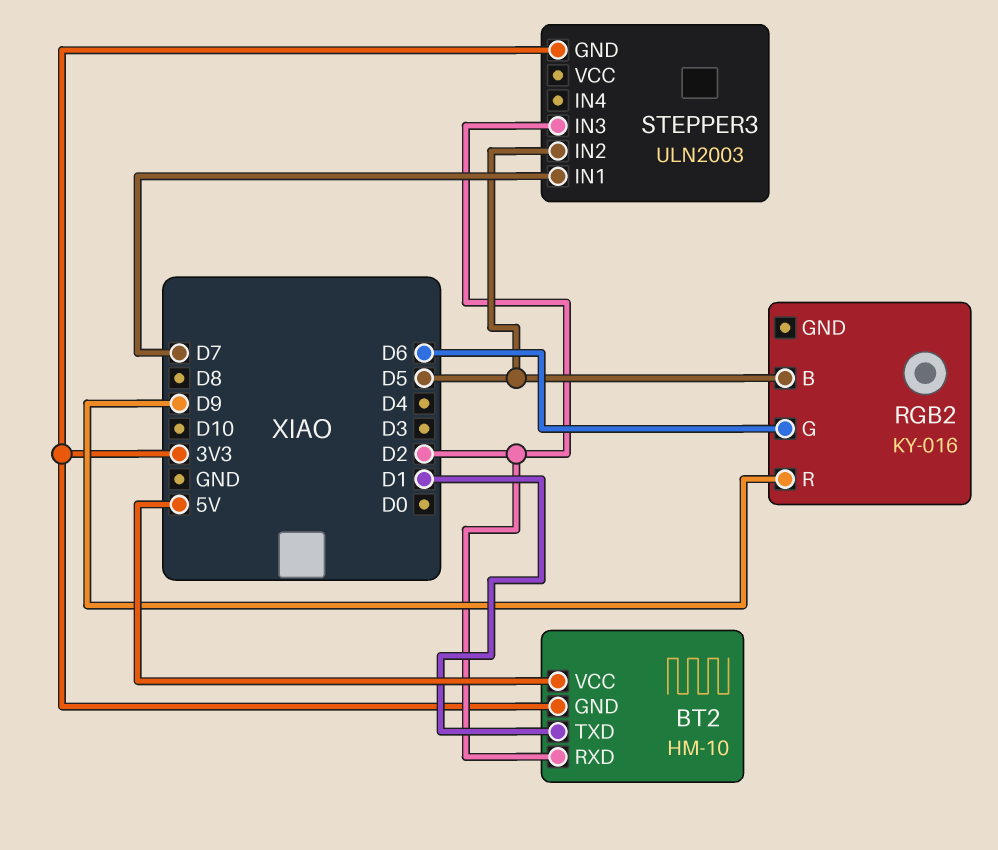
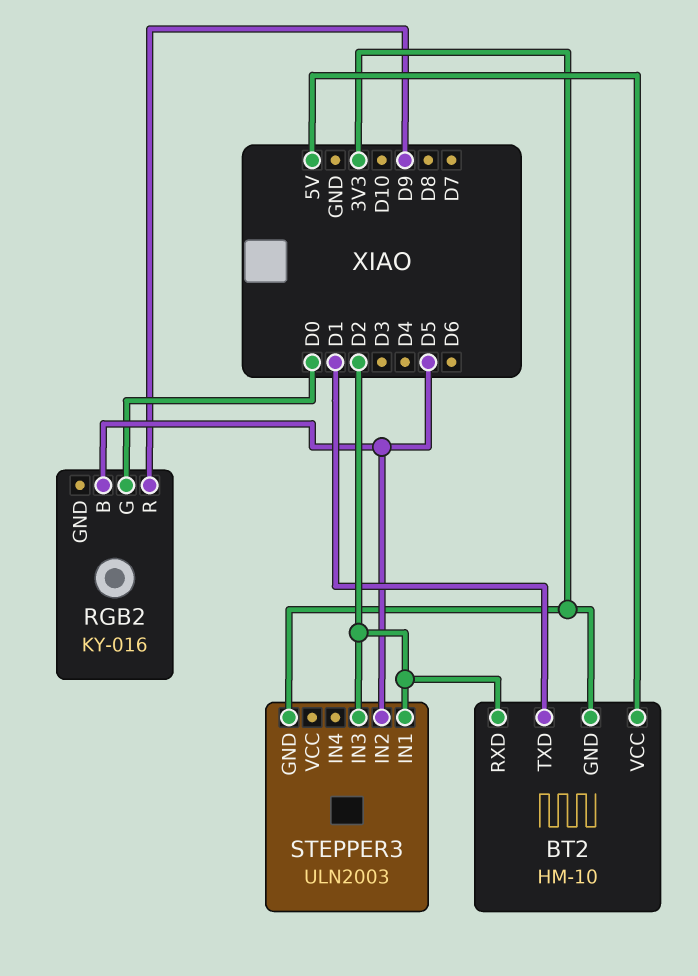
RGB2 pin G: D6 -> D0
STEPPER3 pin IN1: D7 -> D2

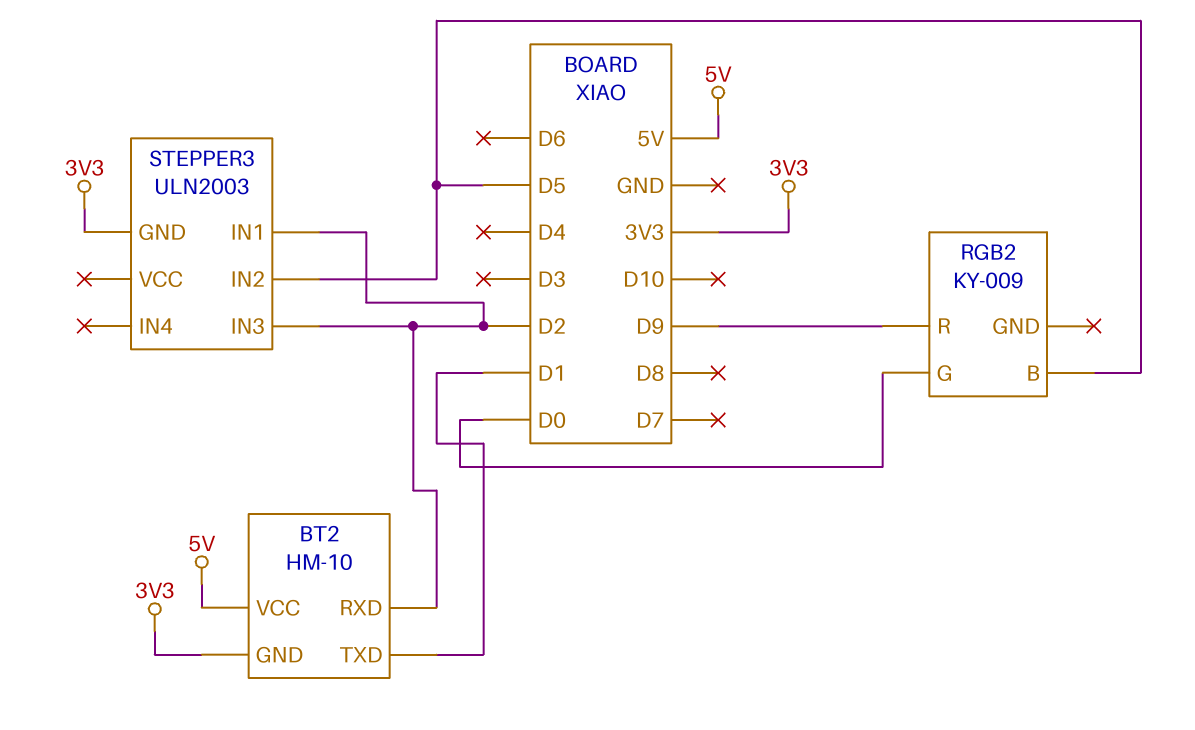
RGB2: KY-016 -> KY-009

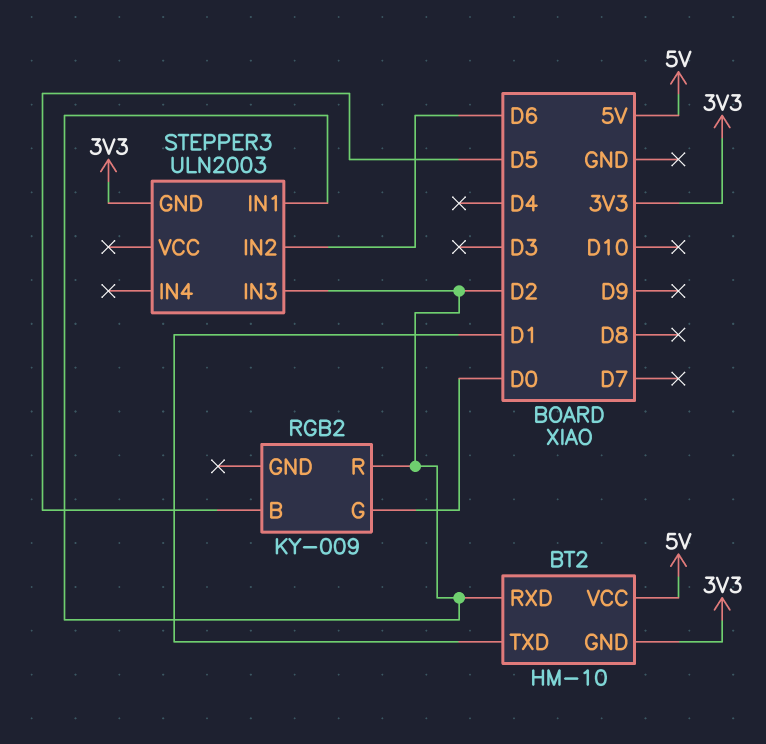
RGB2 pin R: D9 -> D2
STEPPER3 pin IN2: D5 -> D6

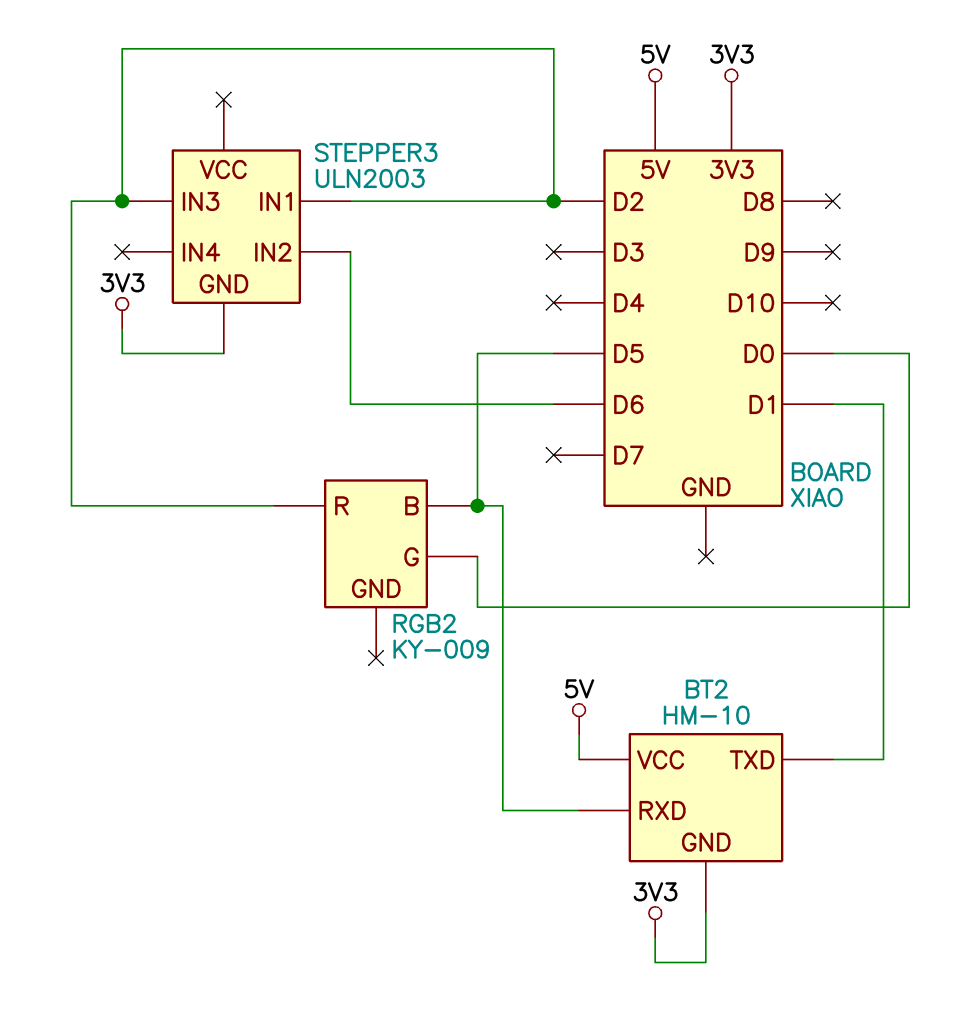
BT2 pin RXD: D2 -> D5

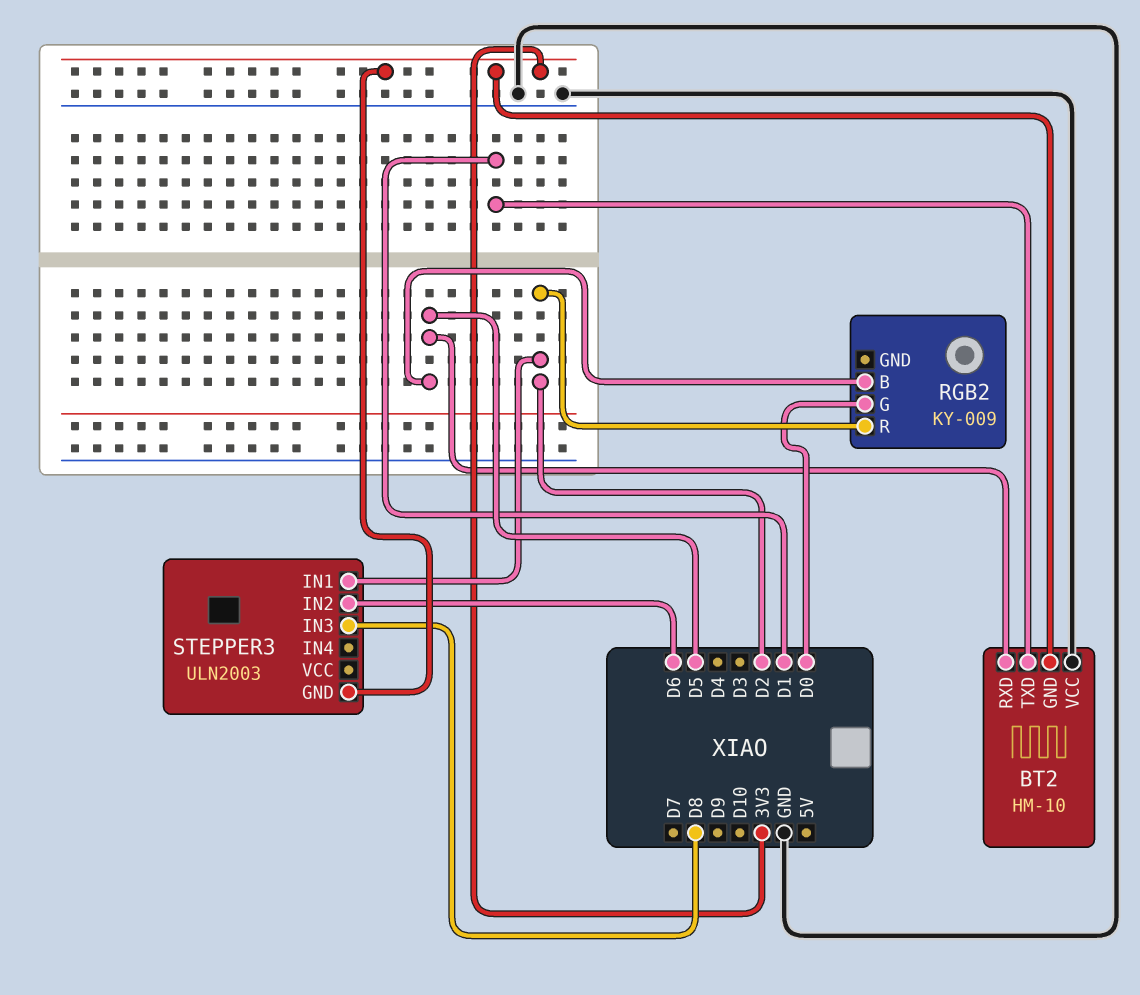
BT2 pin VCC: 5V -> GND
STEPPER3 pin IN3: D2 -> D8

